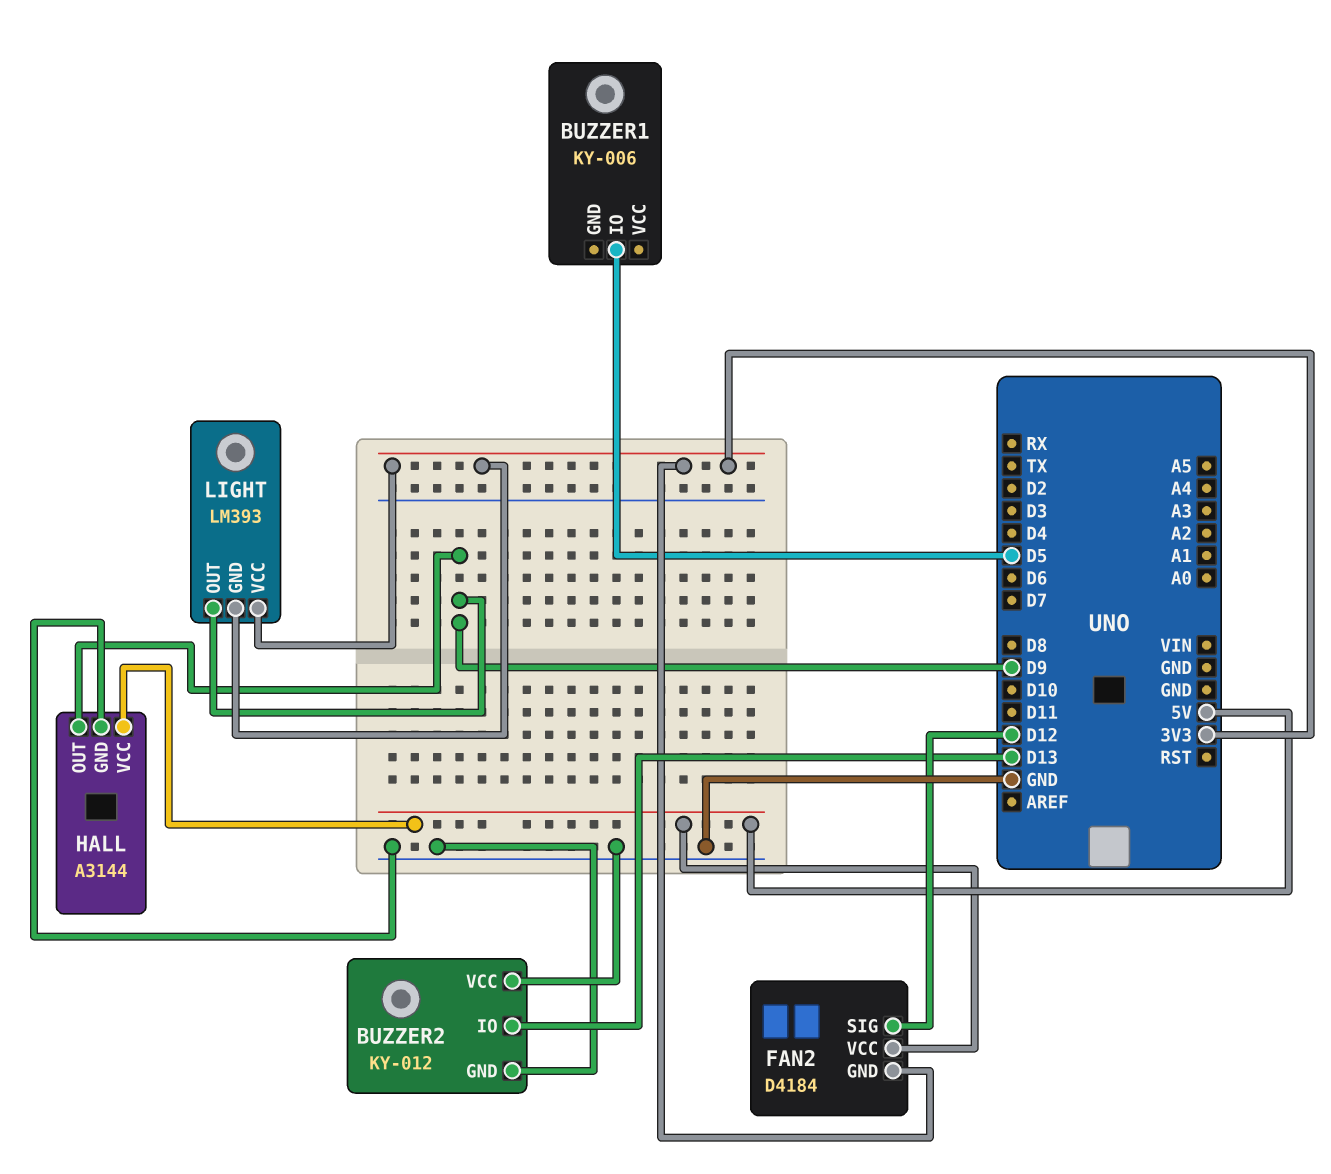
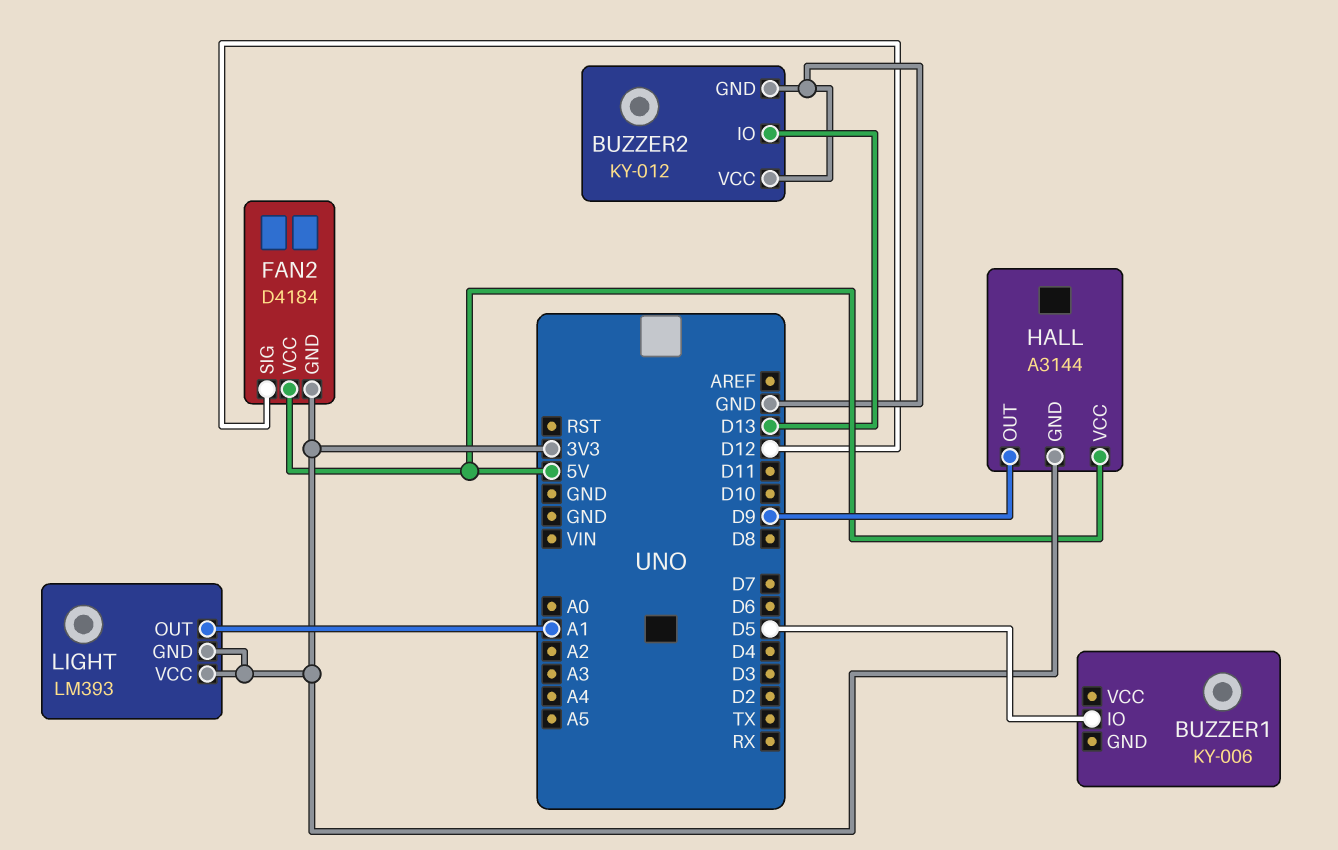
HALL pin GND: GND -> 3V3
LIGHT pin OUT: D9 -> A1

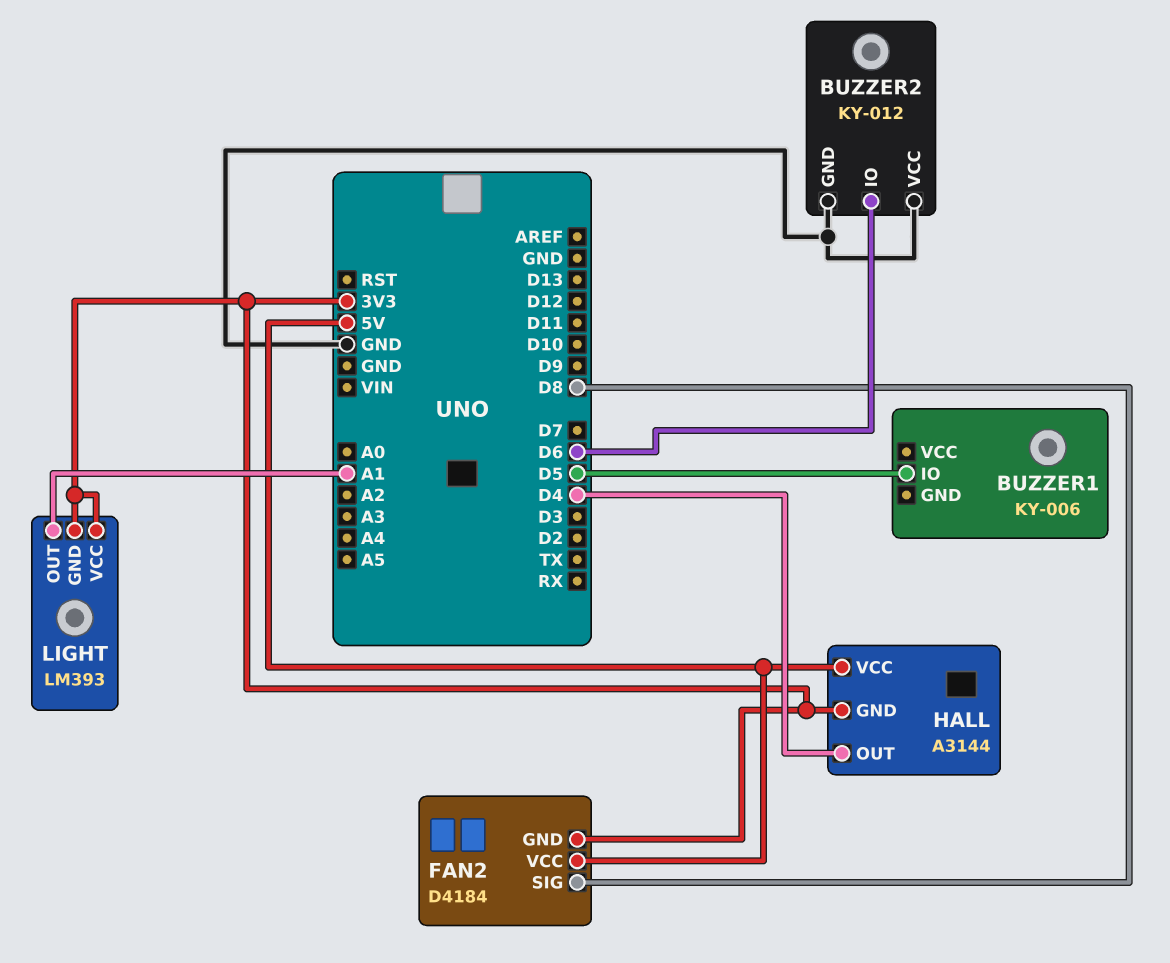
BUZZER2 pin IO: D13 -> D6
FAN2 pin SIG: D12 -> D8
HALL pin OUT: D9 -> D4

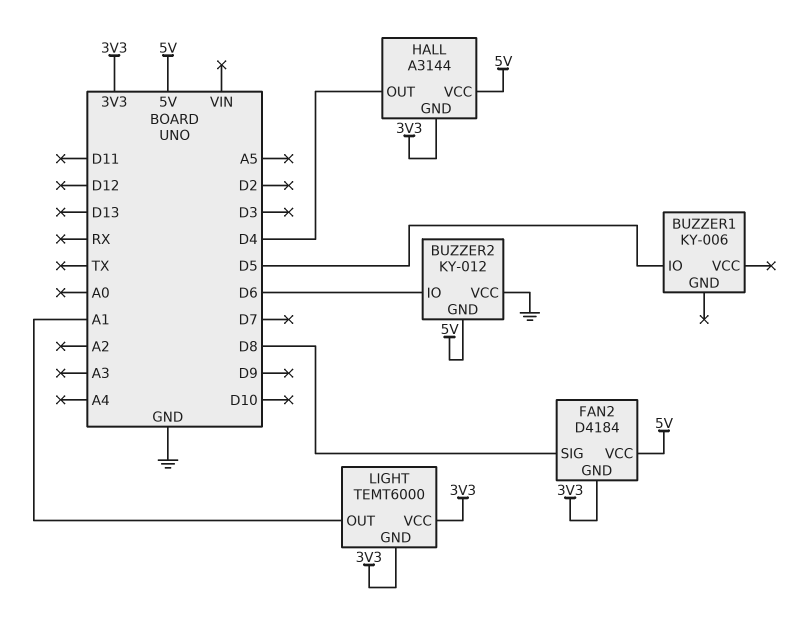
BUZZER2 pin GND: GND -> 5V
LIGHT: LM393 -> TEMT6000

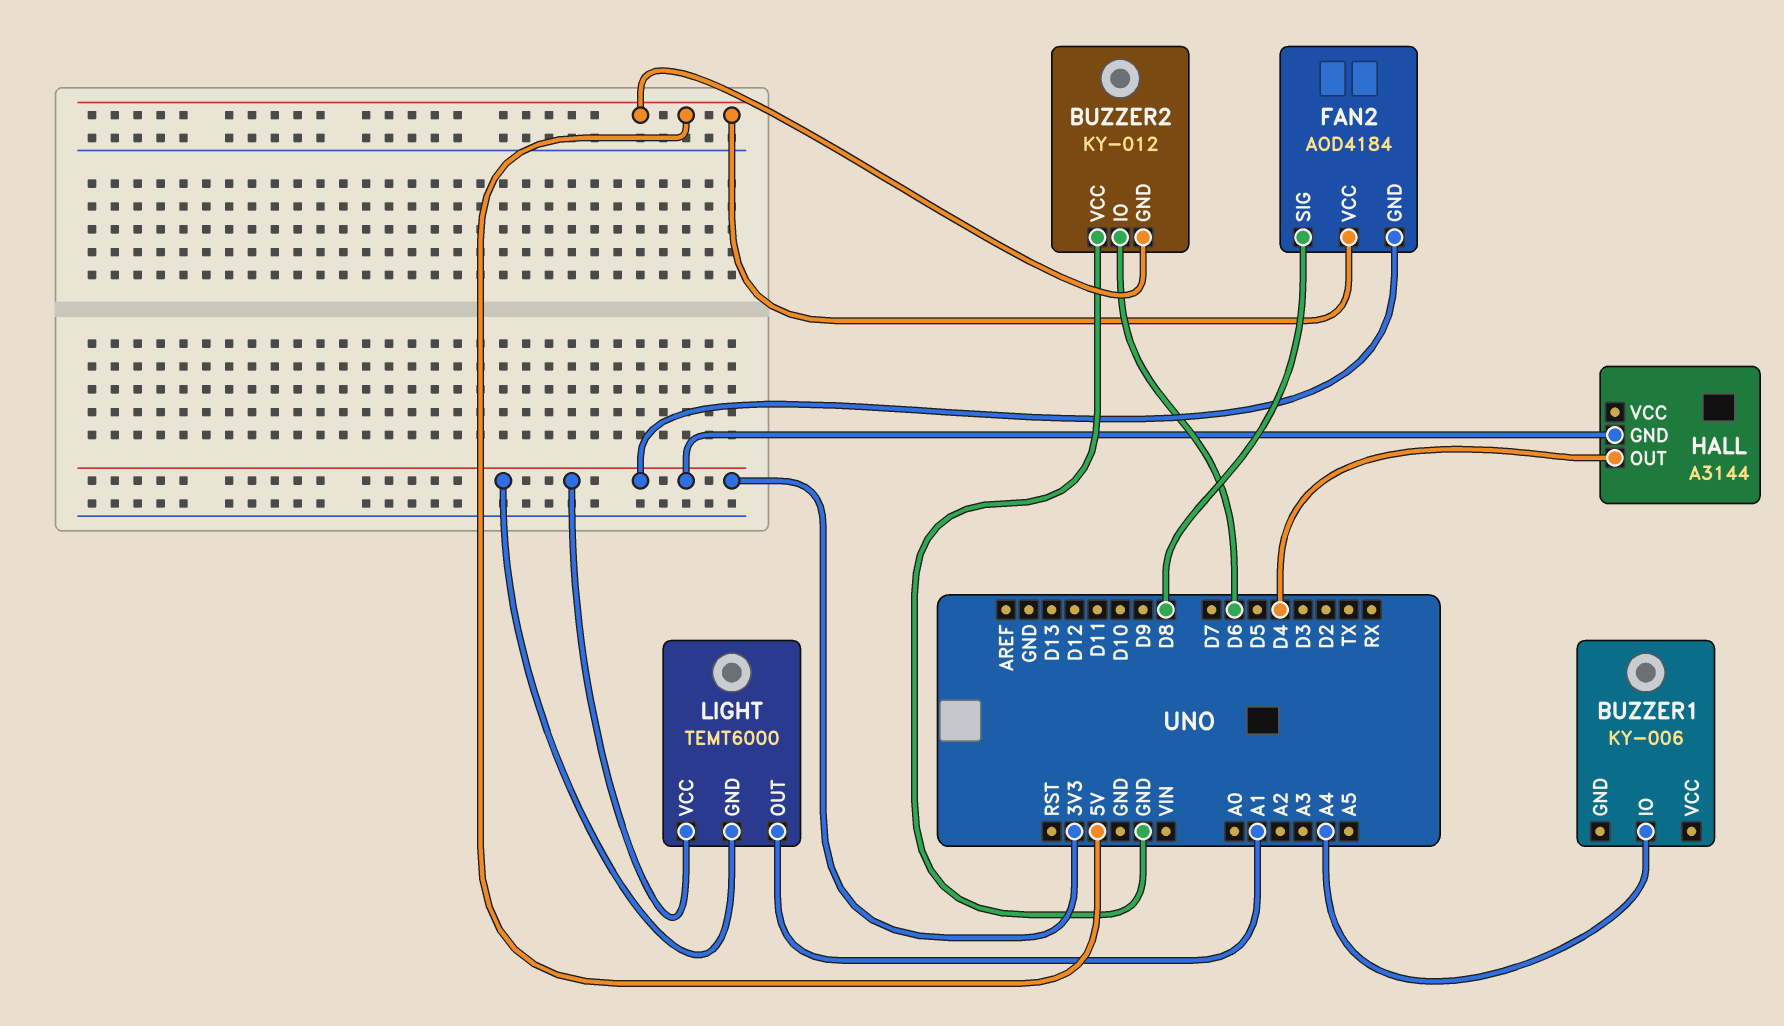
BUZZER1 pin IO: D5 -> A4
FAN2: D4184 -> AOD4184
HALL pin VCC: 5V -> none

